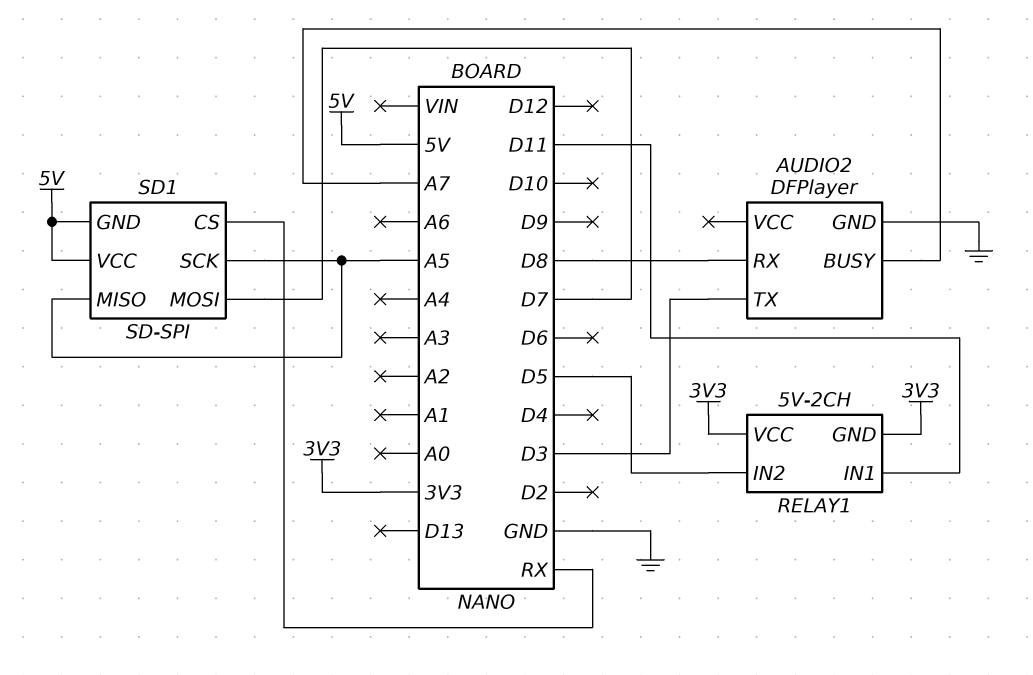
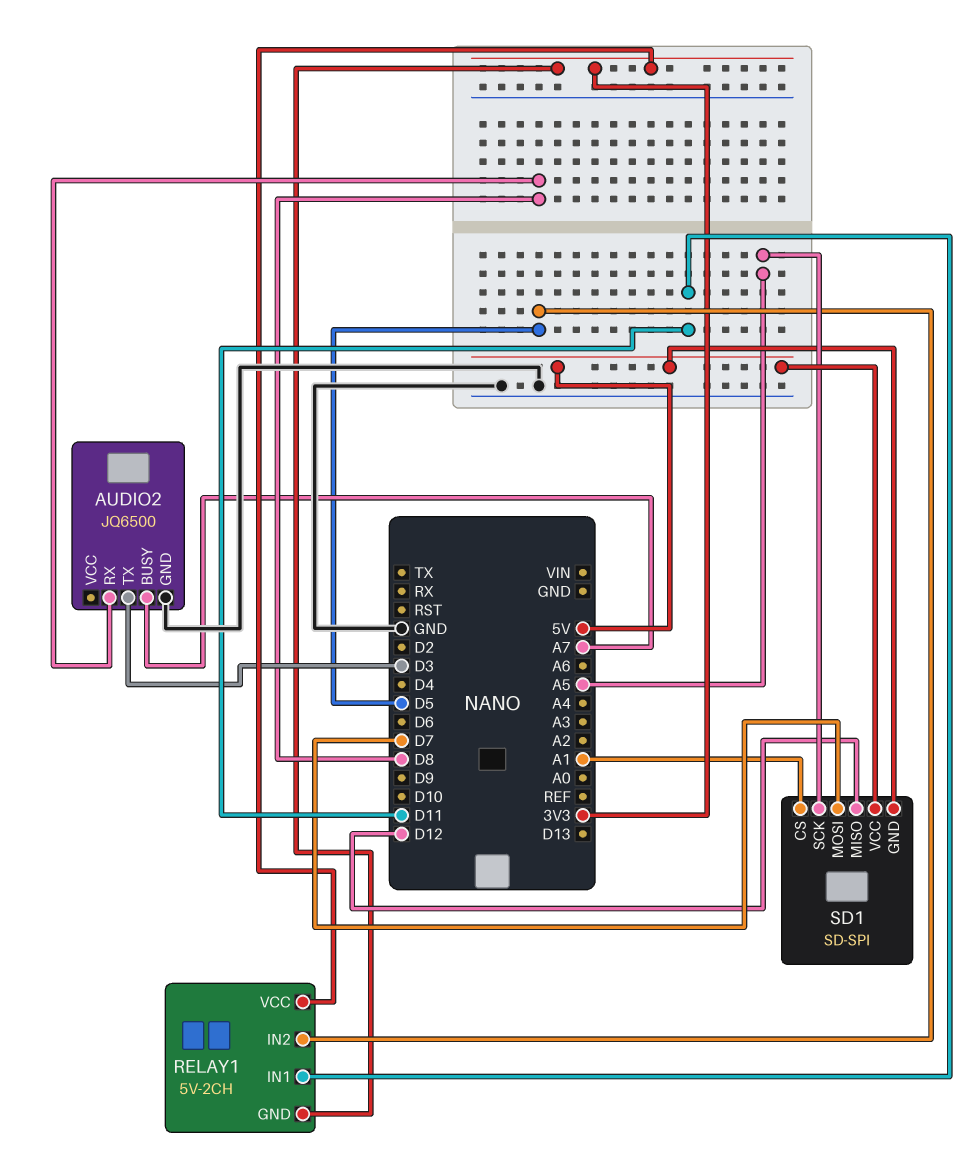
AUDIO2: DFPlayer -> JQ6500
SD1 pin CS: RX -> A1
SD1 pin MISO: A5 -> D12

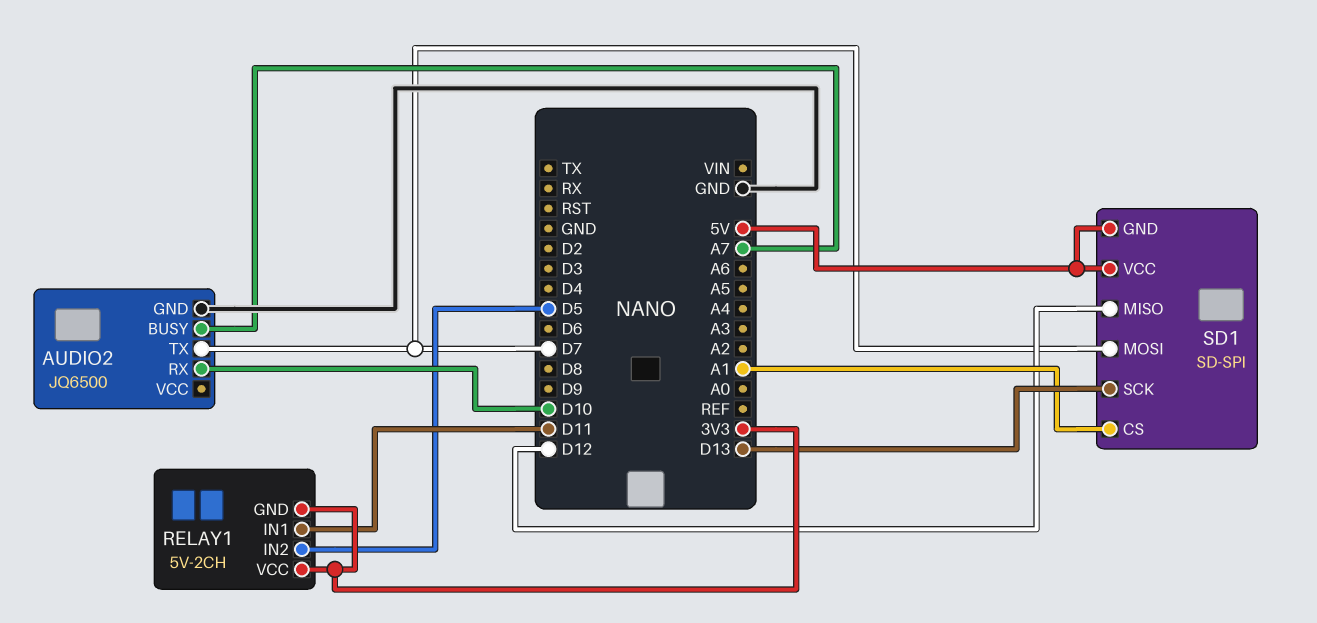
AUDIO2 pin RX: D8 -> D10
AUDIO2 pin TX: D3 -> D7
SD1 pin SCK: A5 -> D13

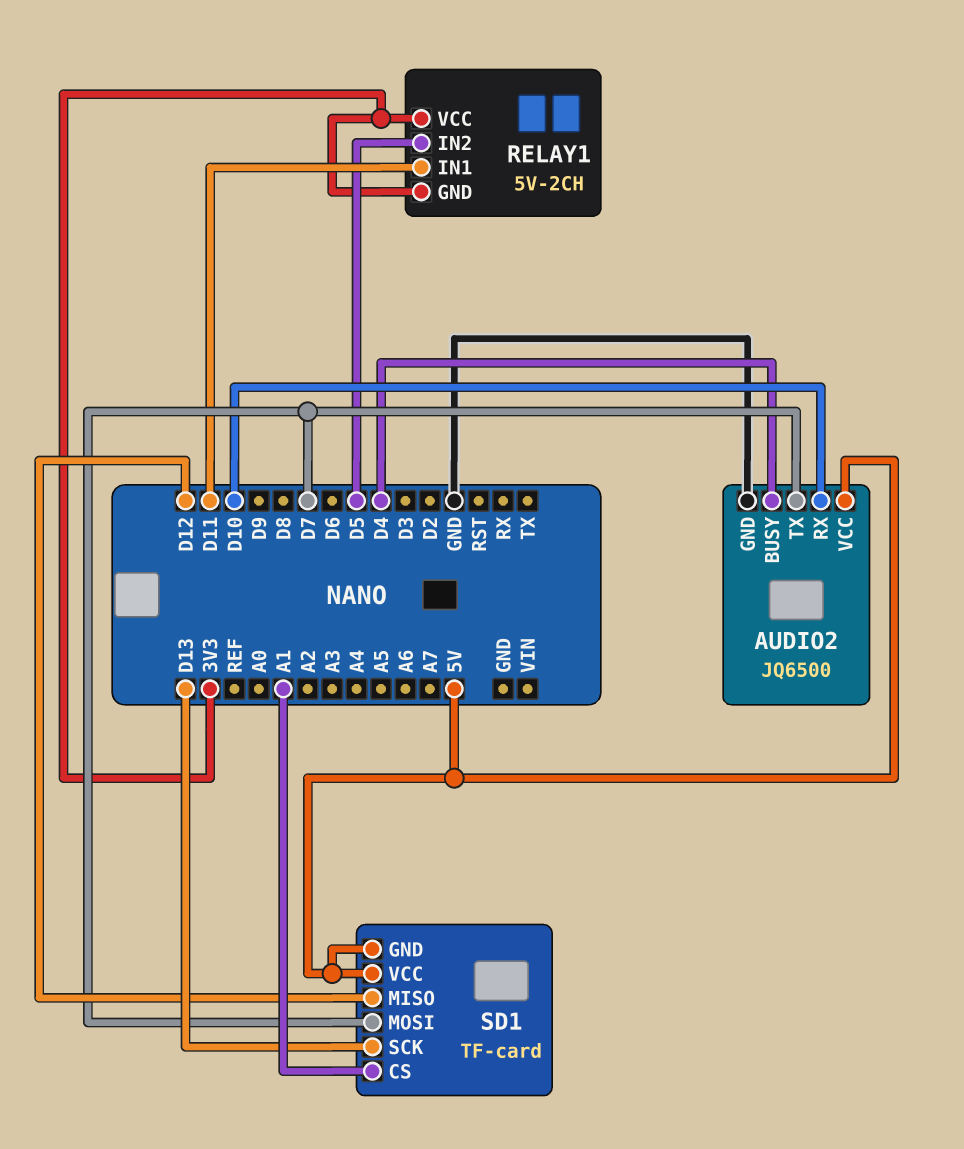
AUDIO2 pin BUSY: A7 -> D4
AUDIO2 pin VCC: none -> 5V
SD1: SD-SPI -> TF-card

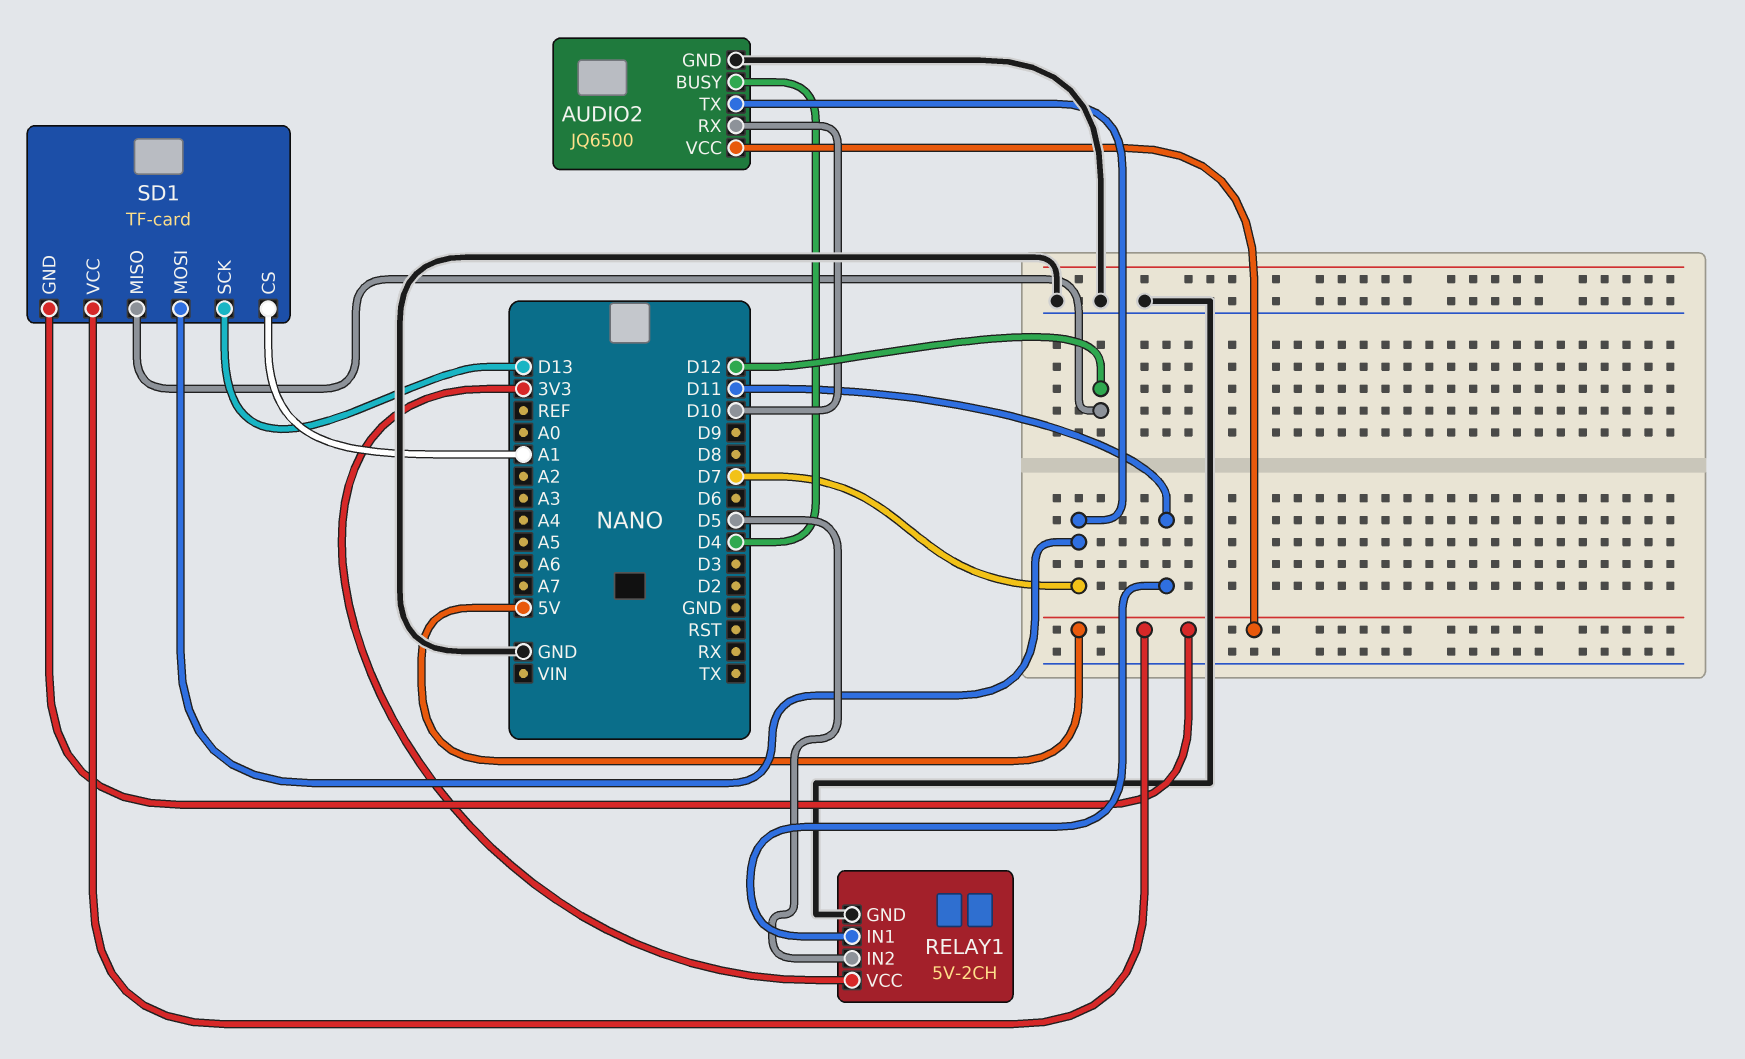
RELAY1 pin GND: 3V3 -> GND

